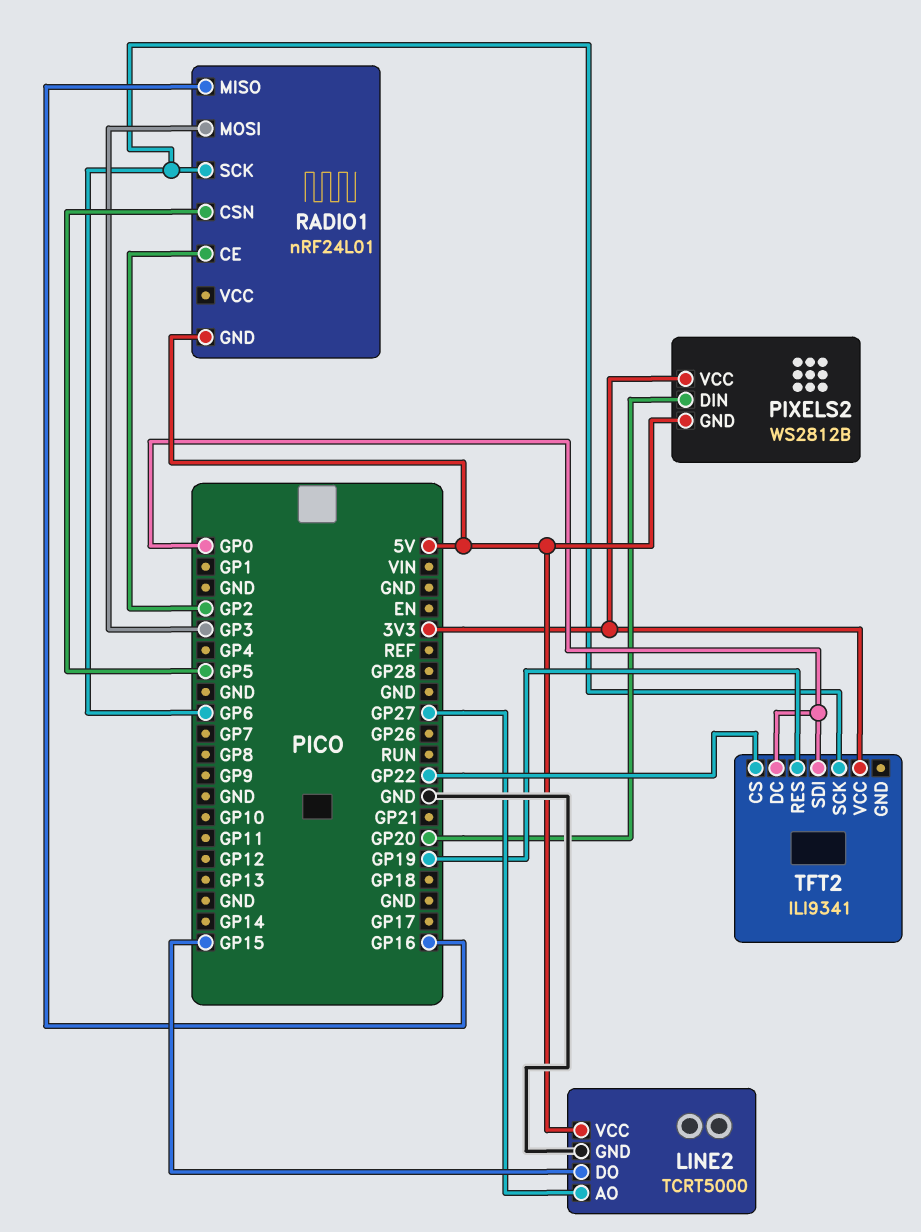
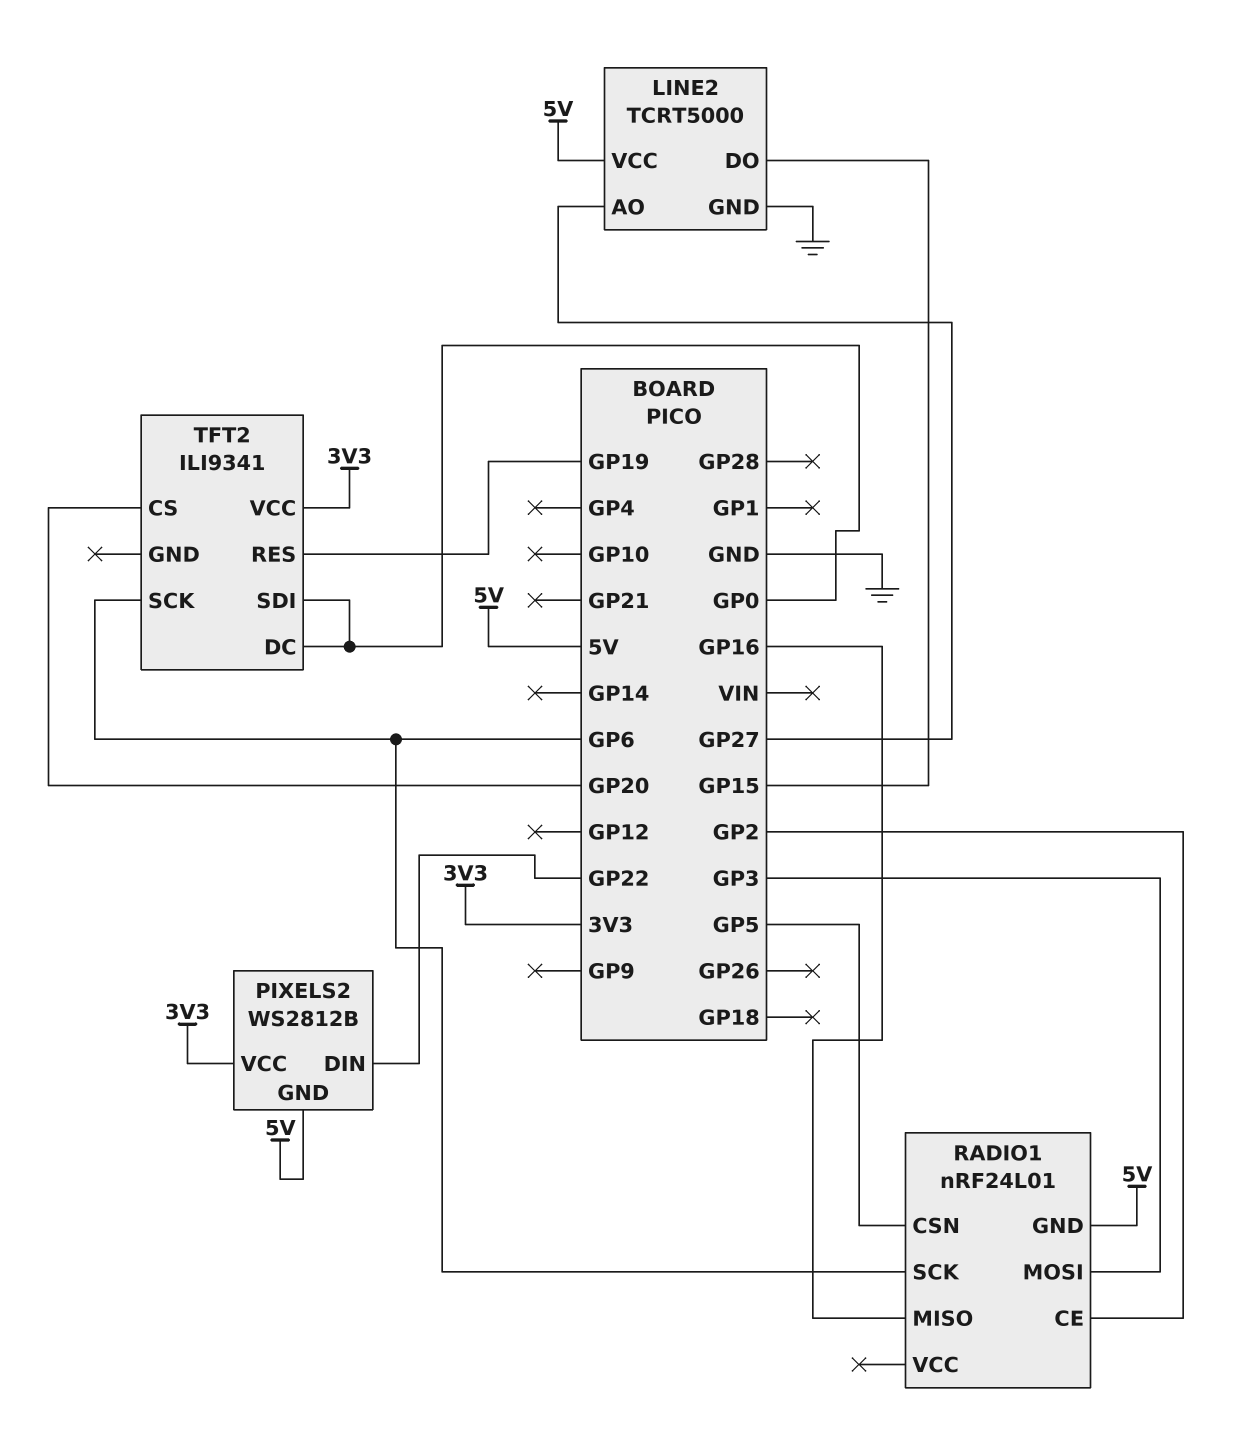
PIXELS2 pin DIN: GP20 -> GP22
TFT2 pin CS: GP22 -> GP20

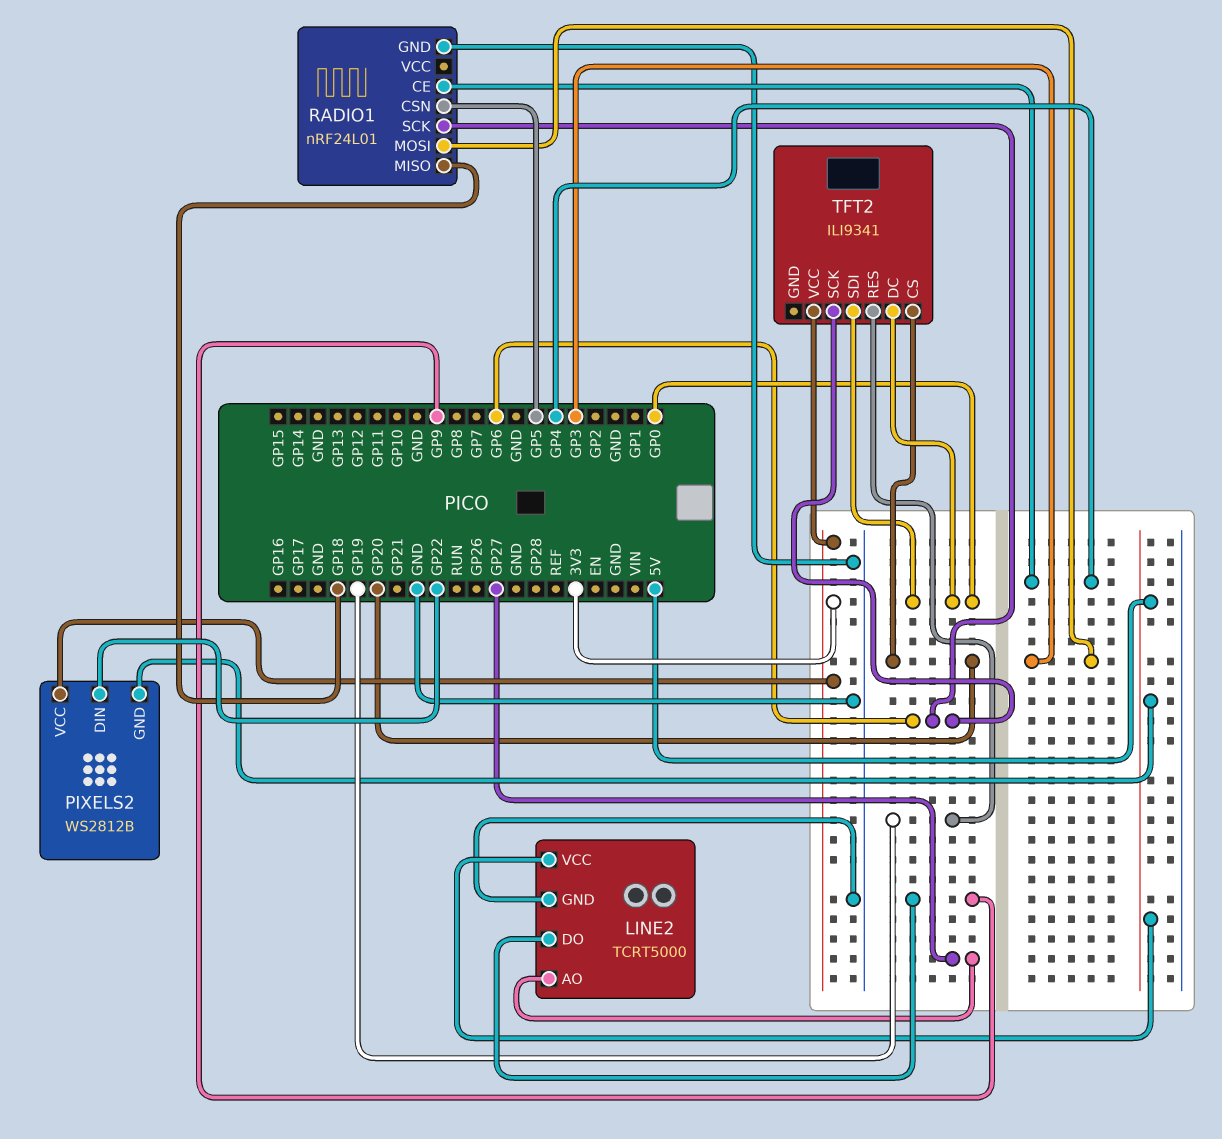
LINE2 pin DO: GP15 -> GP9
RADIO1 pin CE: GP2 -> GP4
RADIO1 pin GND: 5V -> GND
RADIO1 pin MISO: GP16 -> GP18

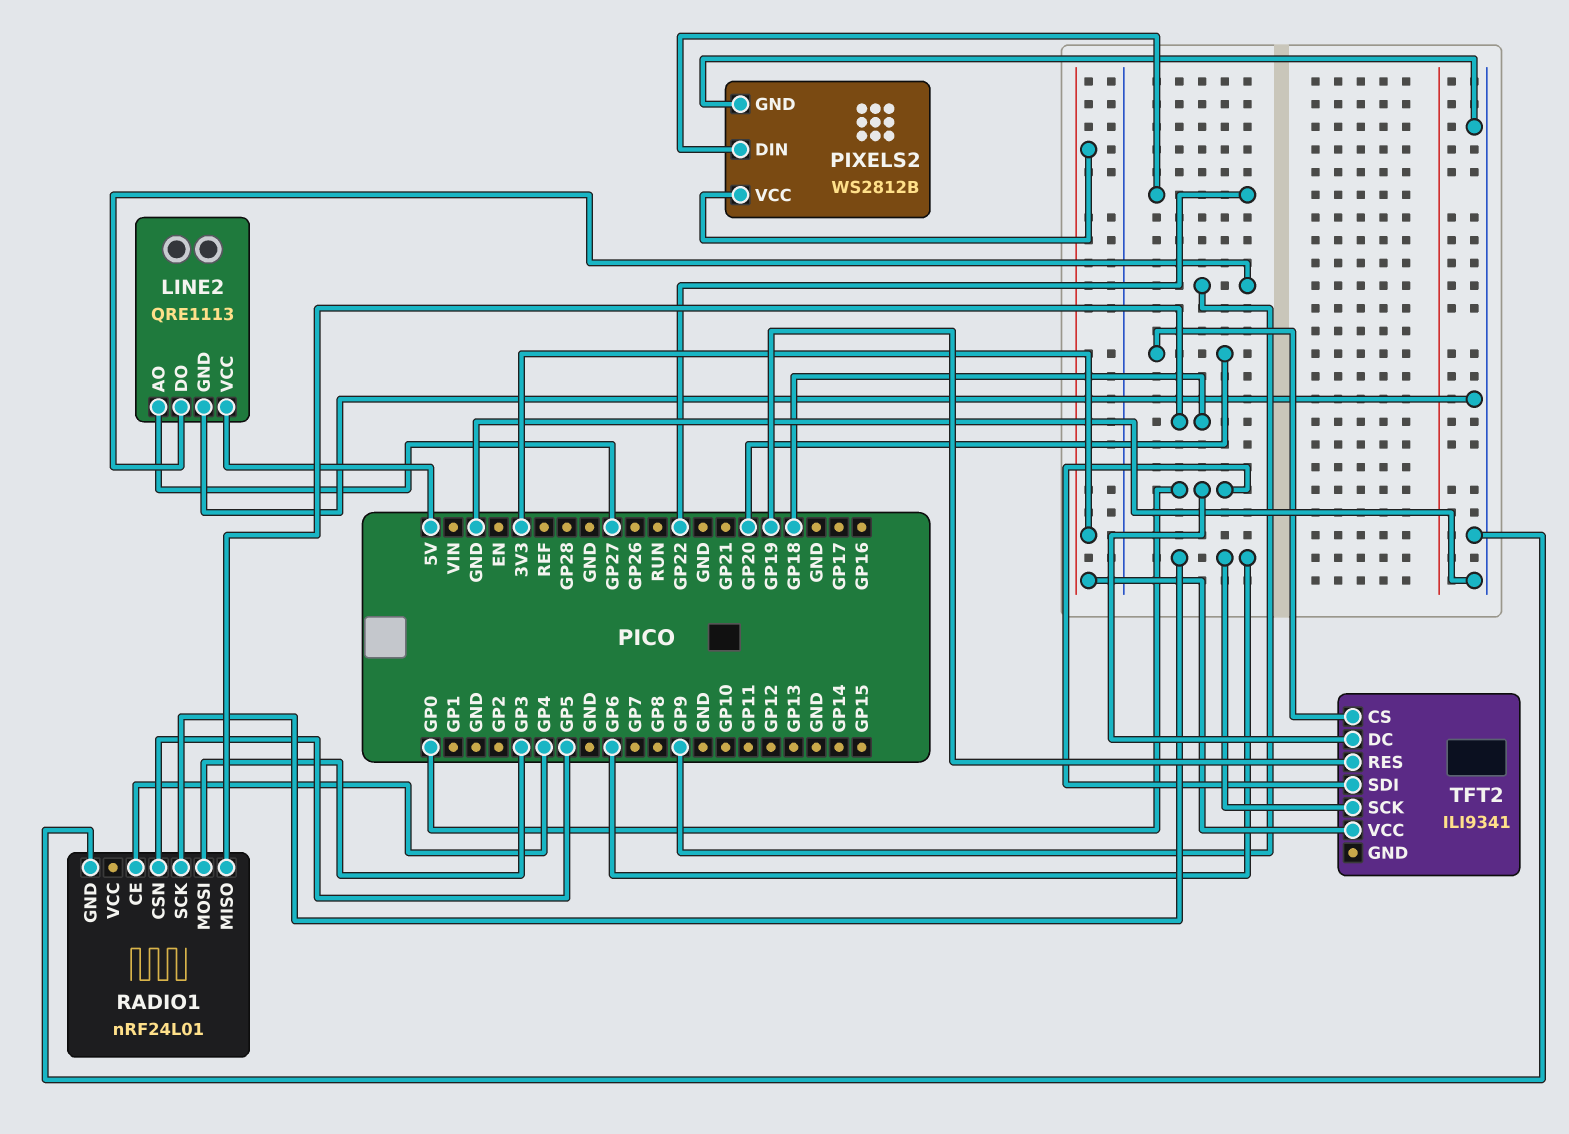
LINE2: TCRT5000 -> QRE1113
PIXELS2 pin GND: 5V -> GND

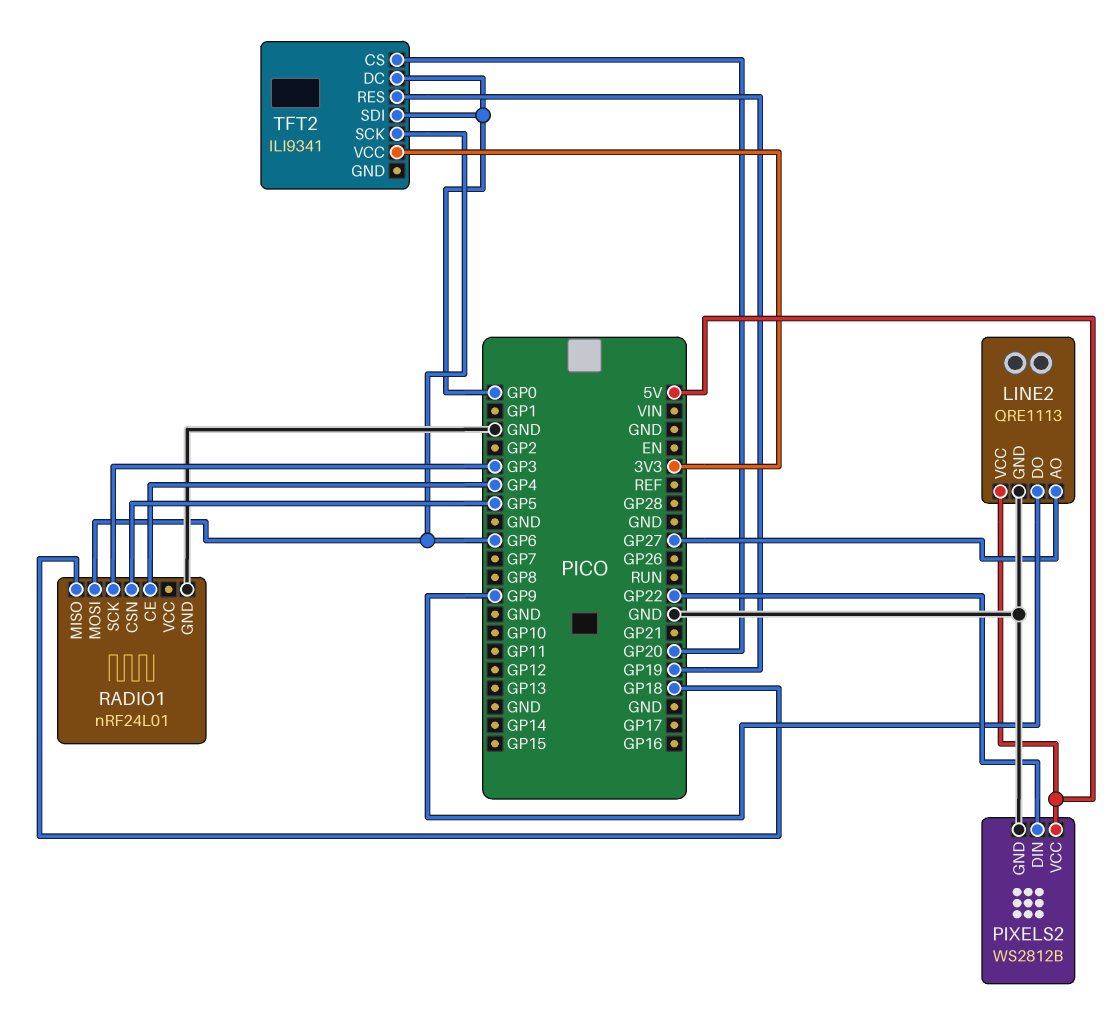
PIXELS2 pin VCC: 3V3 -> 5V
RADIO1 pin MOSI: GP3 -> GP6
RADIO1 pin SCK: GP6 -> GP3

